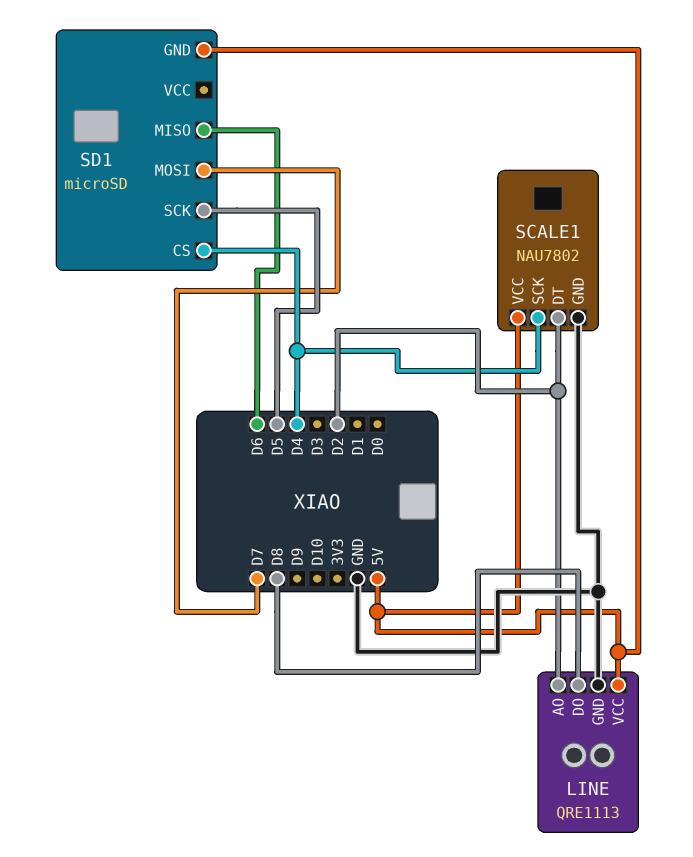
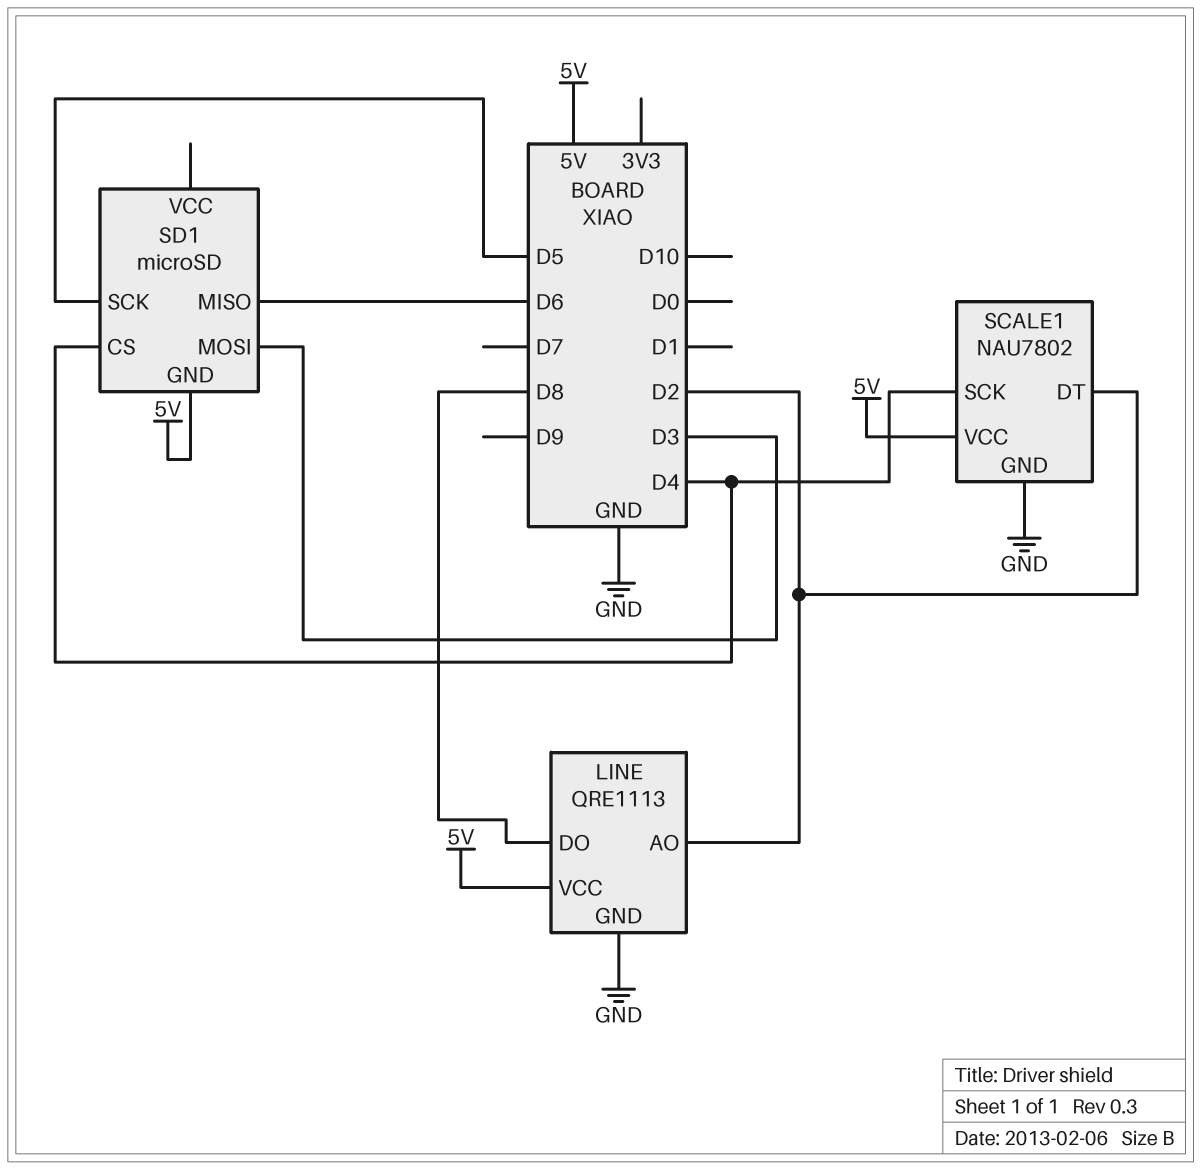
SD1 pin MOSI: D7 -> D3

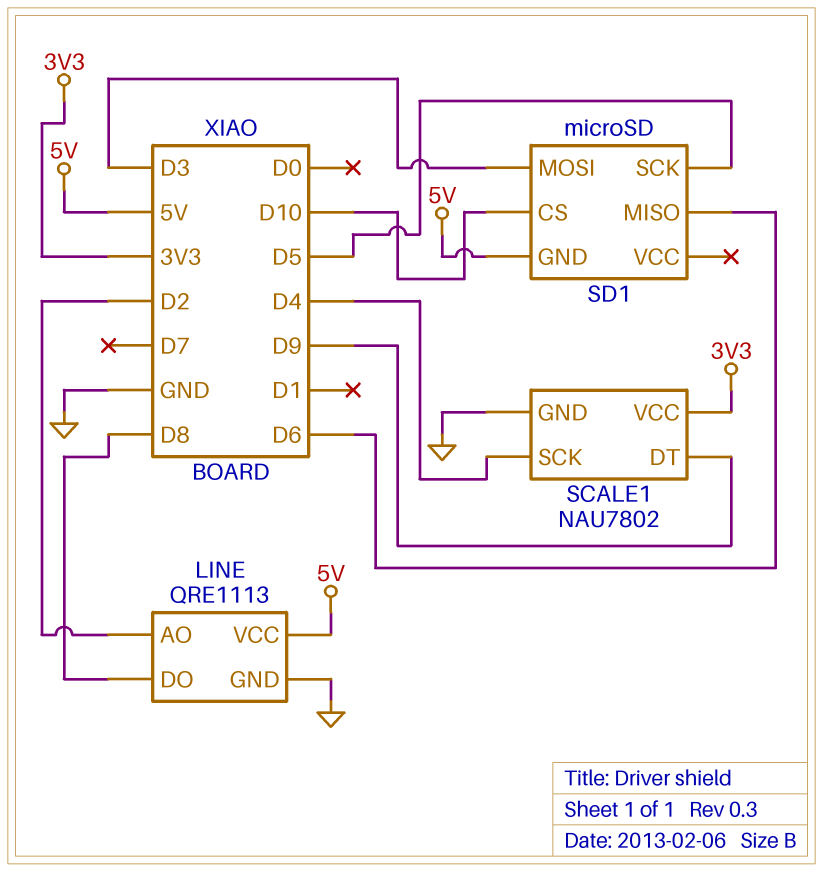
SCALE1 pin DT: D2 -> D9
SCALE1 pin VCC: 5V -> 3V3
SD1 pin CS: D4 -> D10

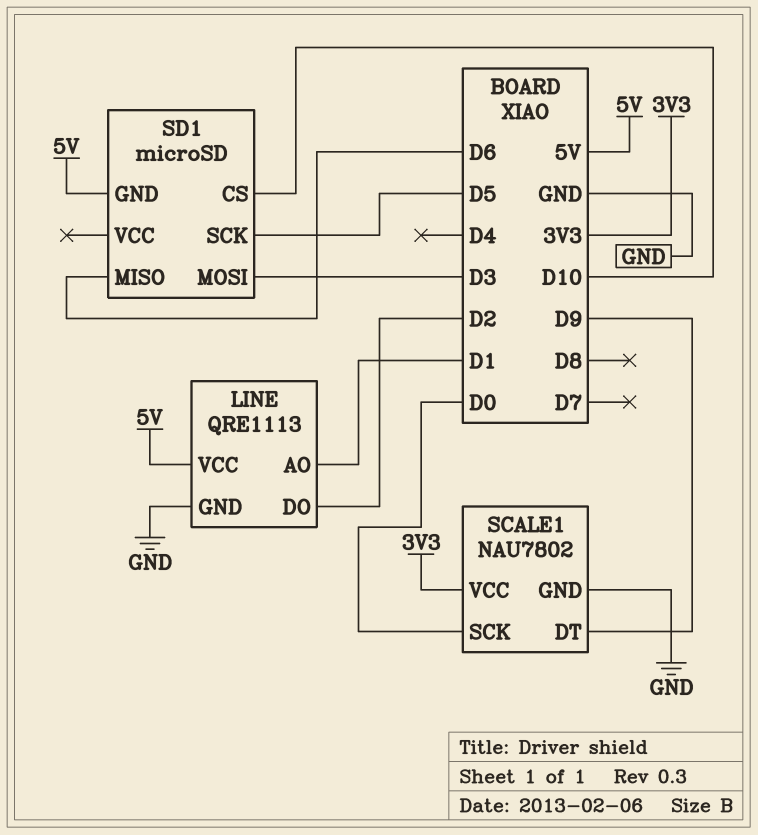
LINE pin AO: D2 -> D1
LINE pin DO: D8 -> D2
SCALE1 pin SCK: D4 -> D0

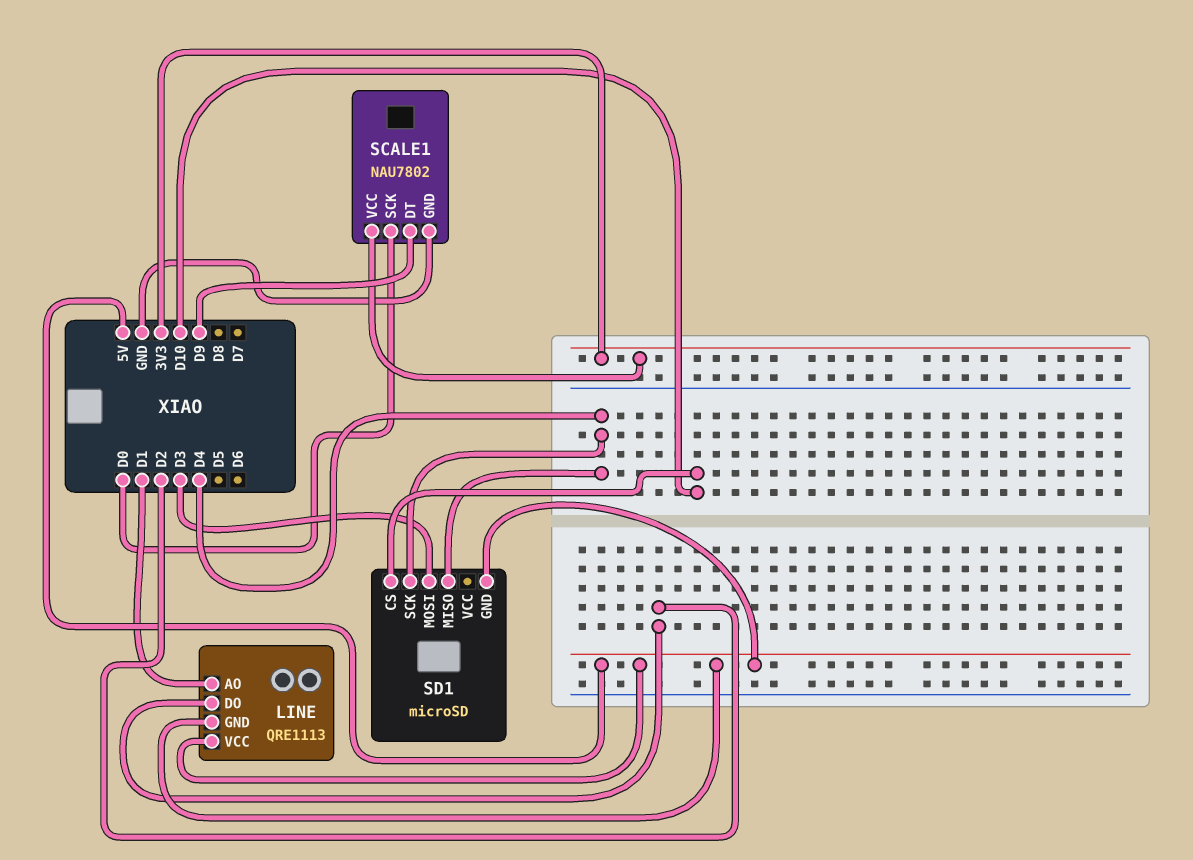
LINE pin GND: GND -> 5V
SD1 pin MISO: D6 -> D4
SD1 pin SCK: D5 -> D4

